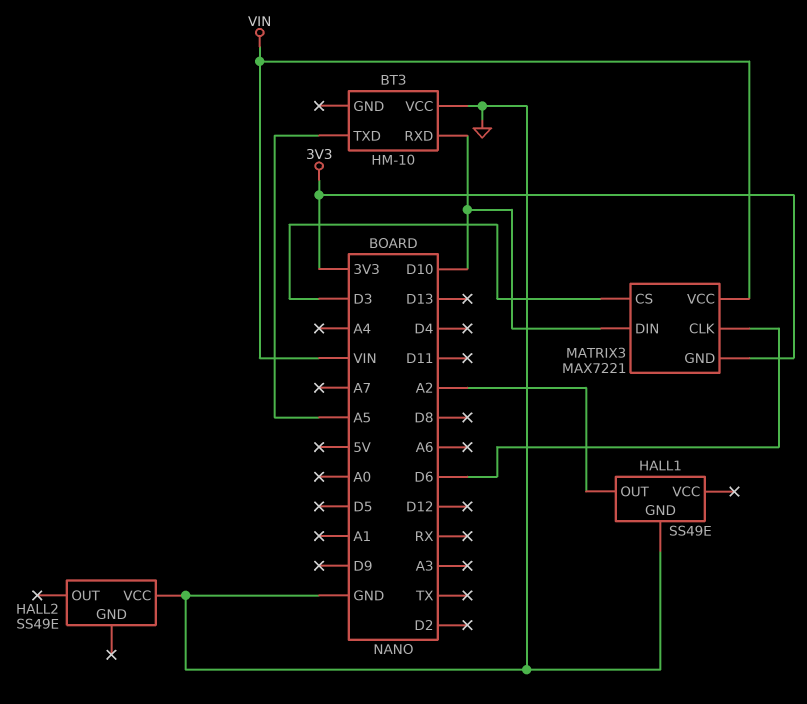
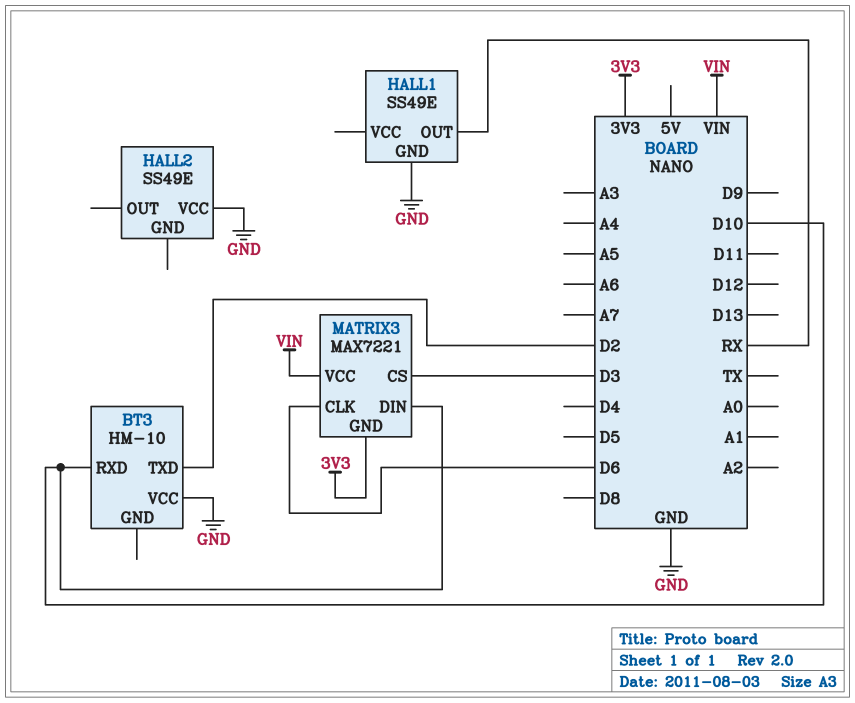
BT3 pin TXD: A5 -> D2
HALL1 pin OUT: A2 -> RX

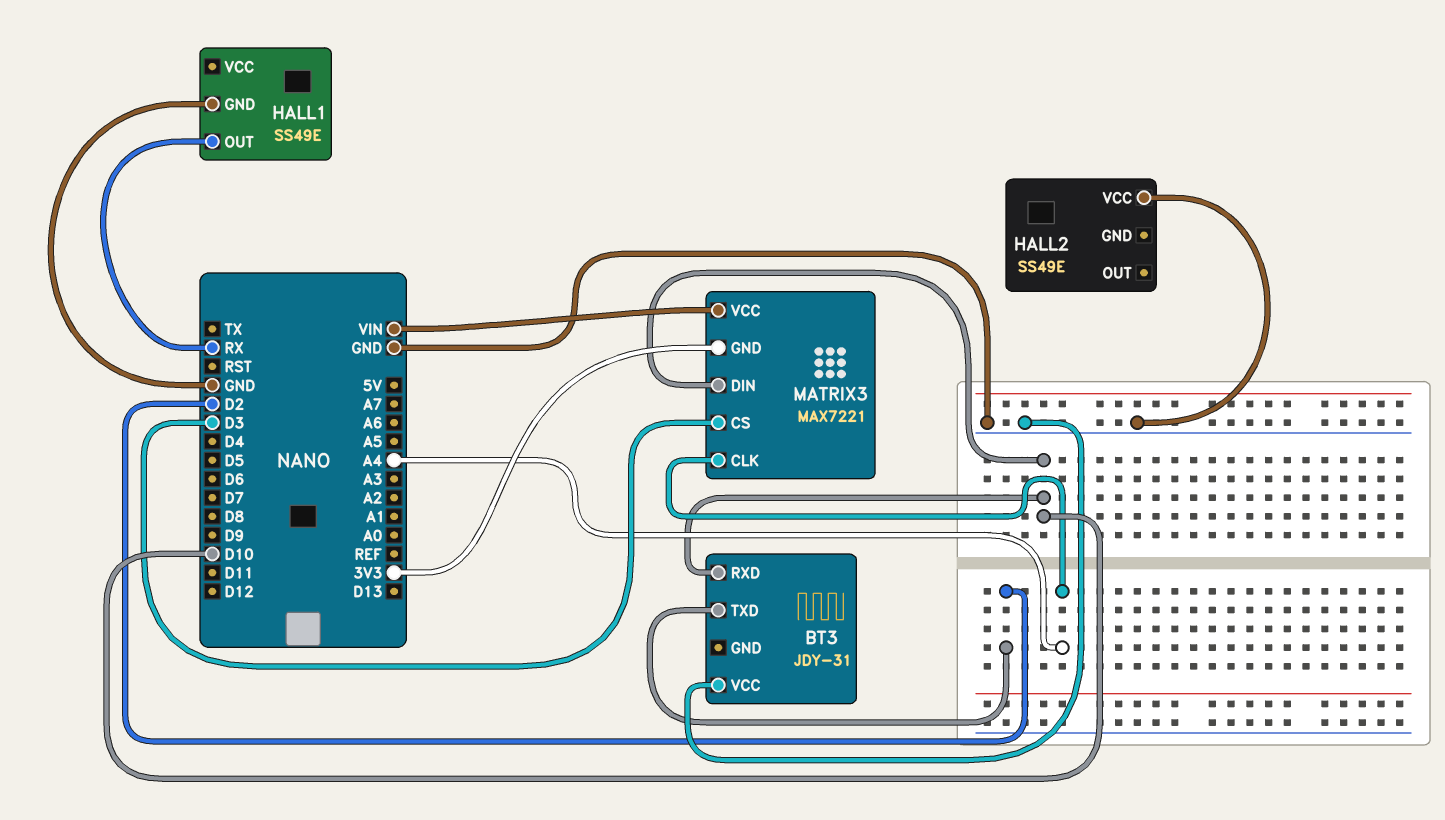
BT3: HM-10 -> JDY-31
MATRIX3 pin CLK: D6 -> A4

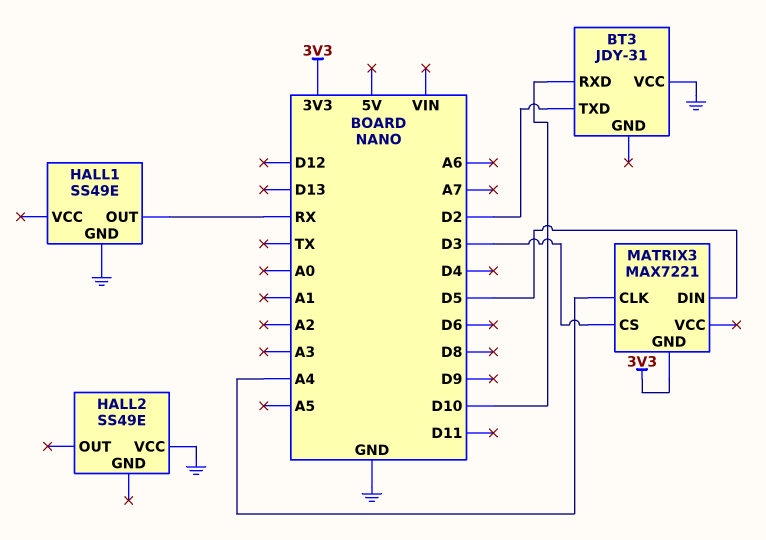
MATRIX3 pin DIN: D10 -> D5
MATRIX3 pin VCC: VIN -> none

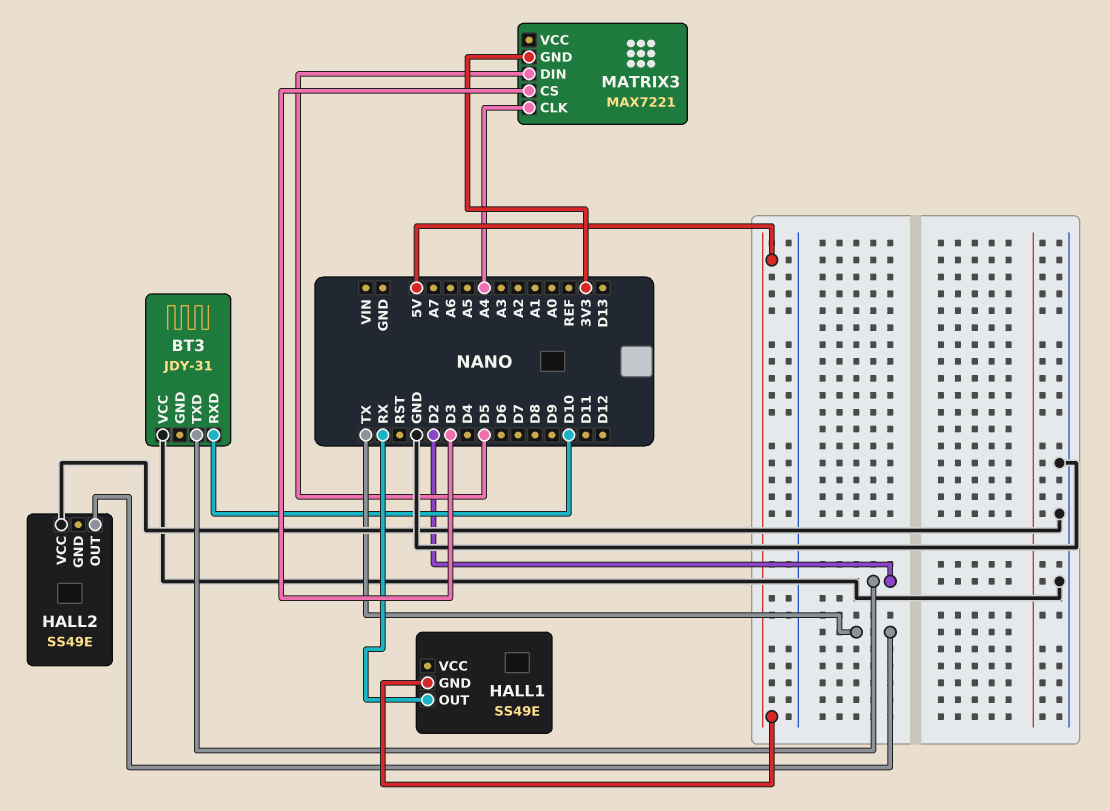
HALL1 pin GND: GND -> 5V
HALL2 pin OUT: none -> TX

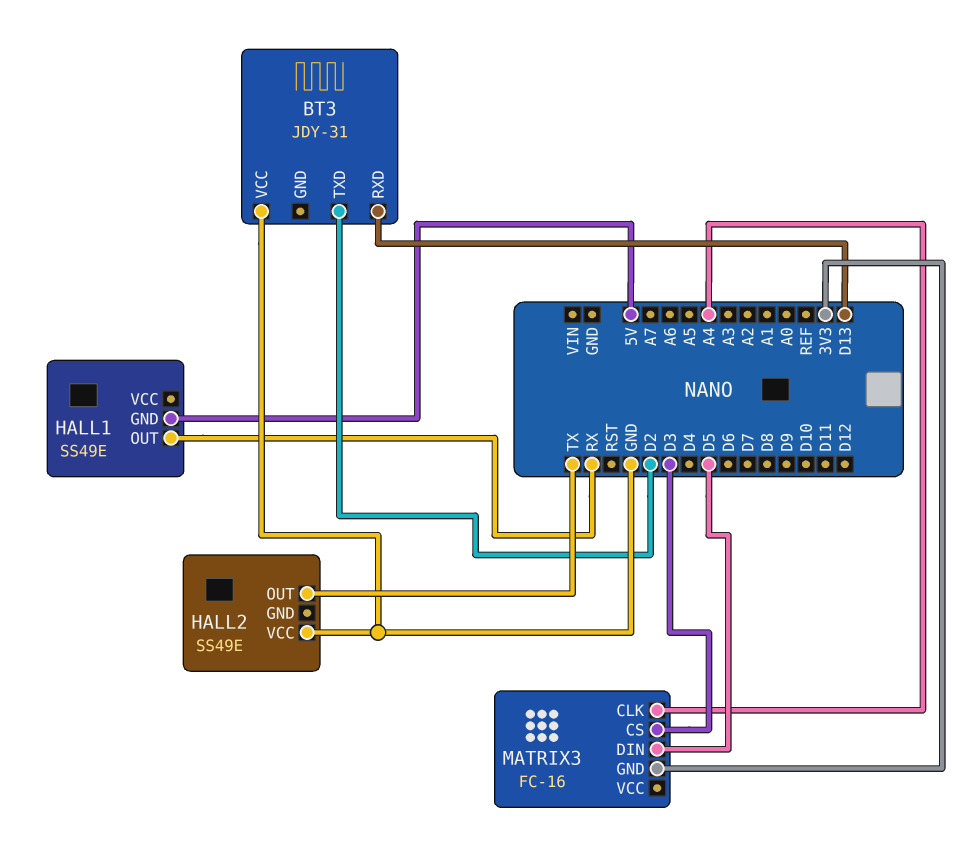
BT3 pin RXD: D10 -> D13
MATRIX3: MAX7221 -> FC-16

